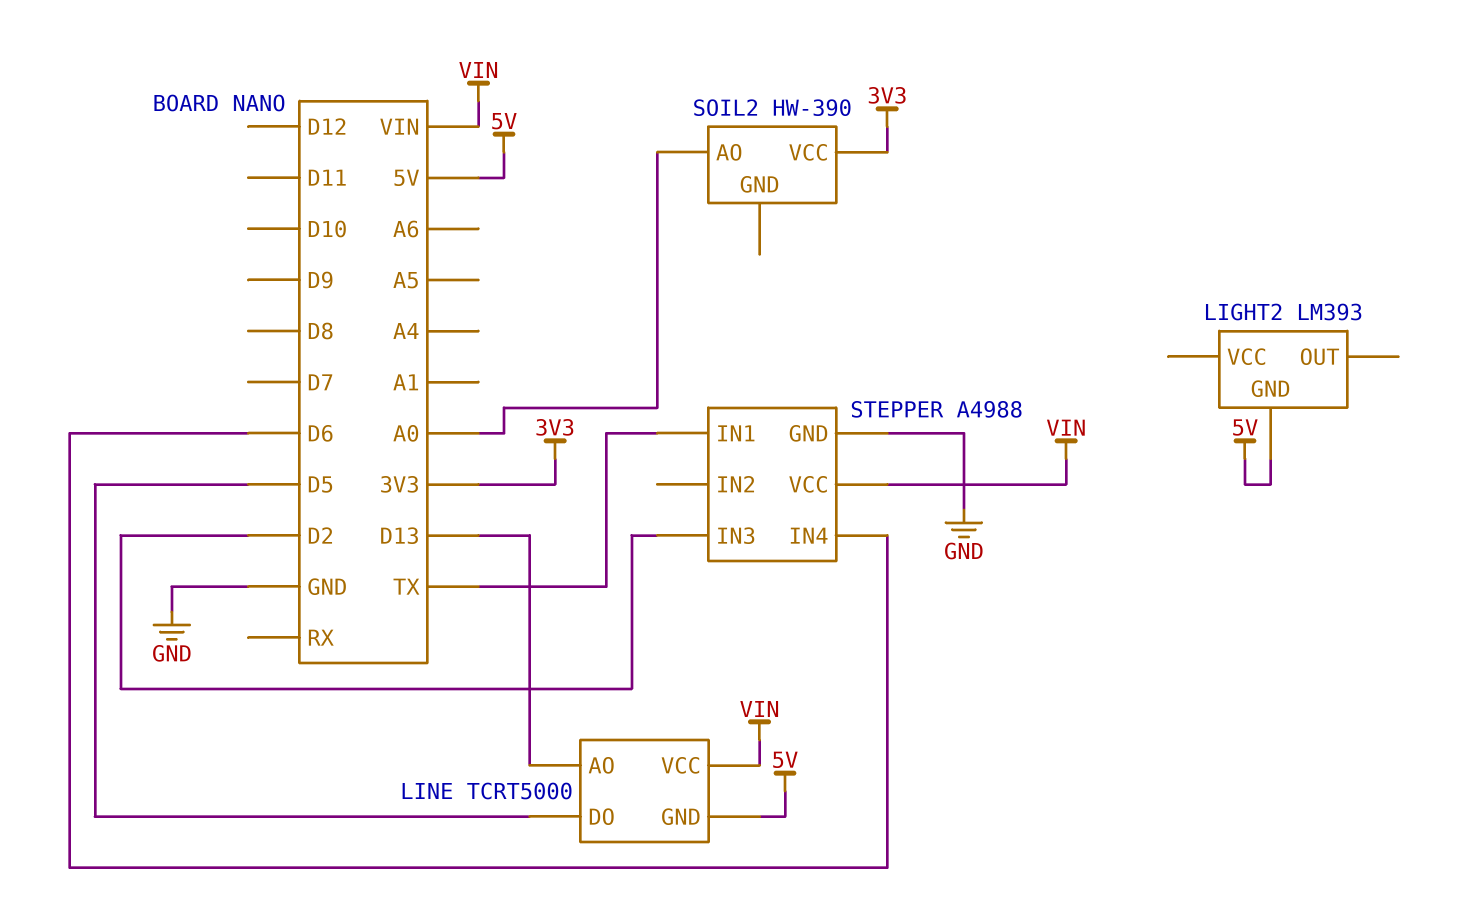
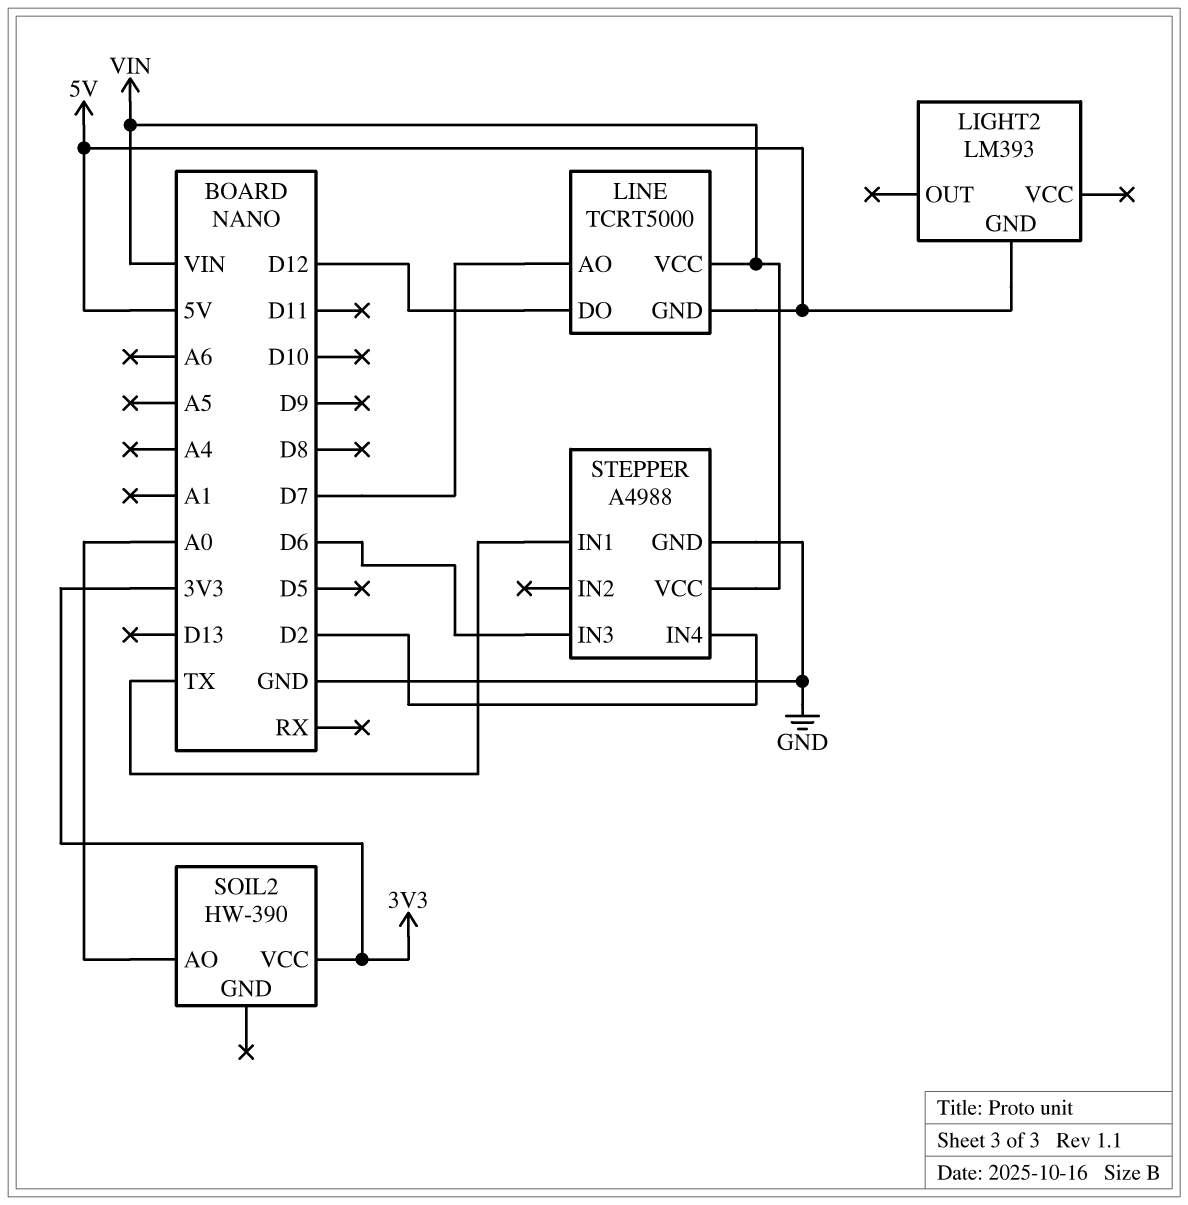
LINE pin AO: D13 -> D7
LINE pin DO: D5 -> D12
STEPPER pin IN3: D2 -> D6
STEPPER pin IN4: D6 -> D2

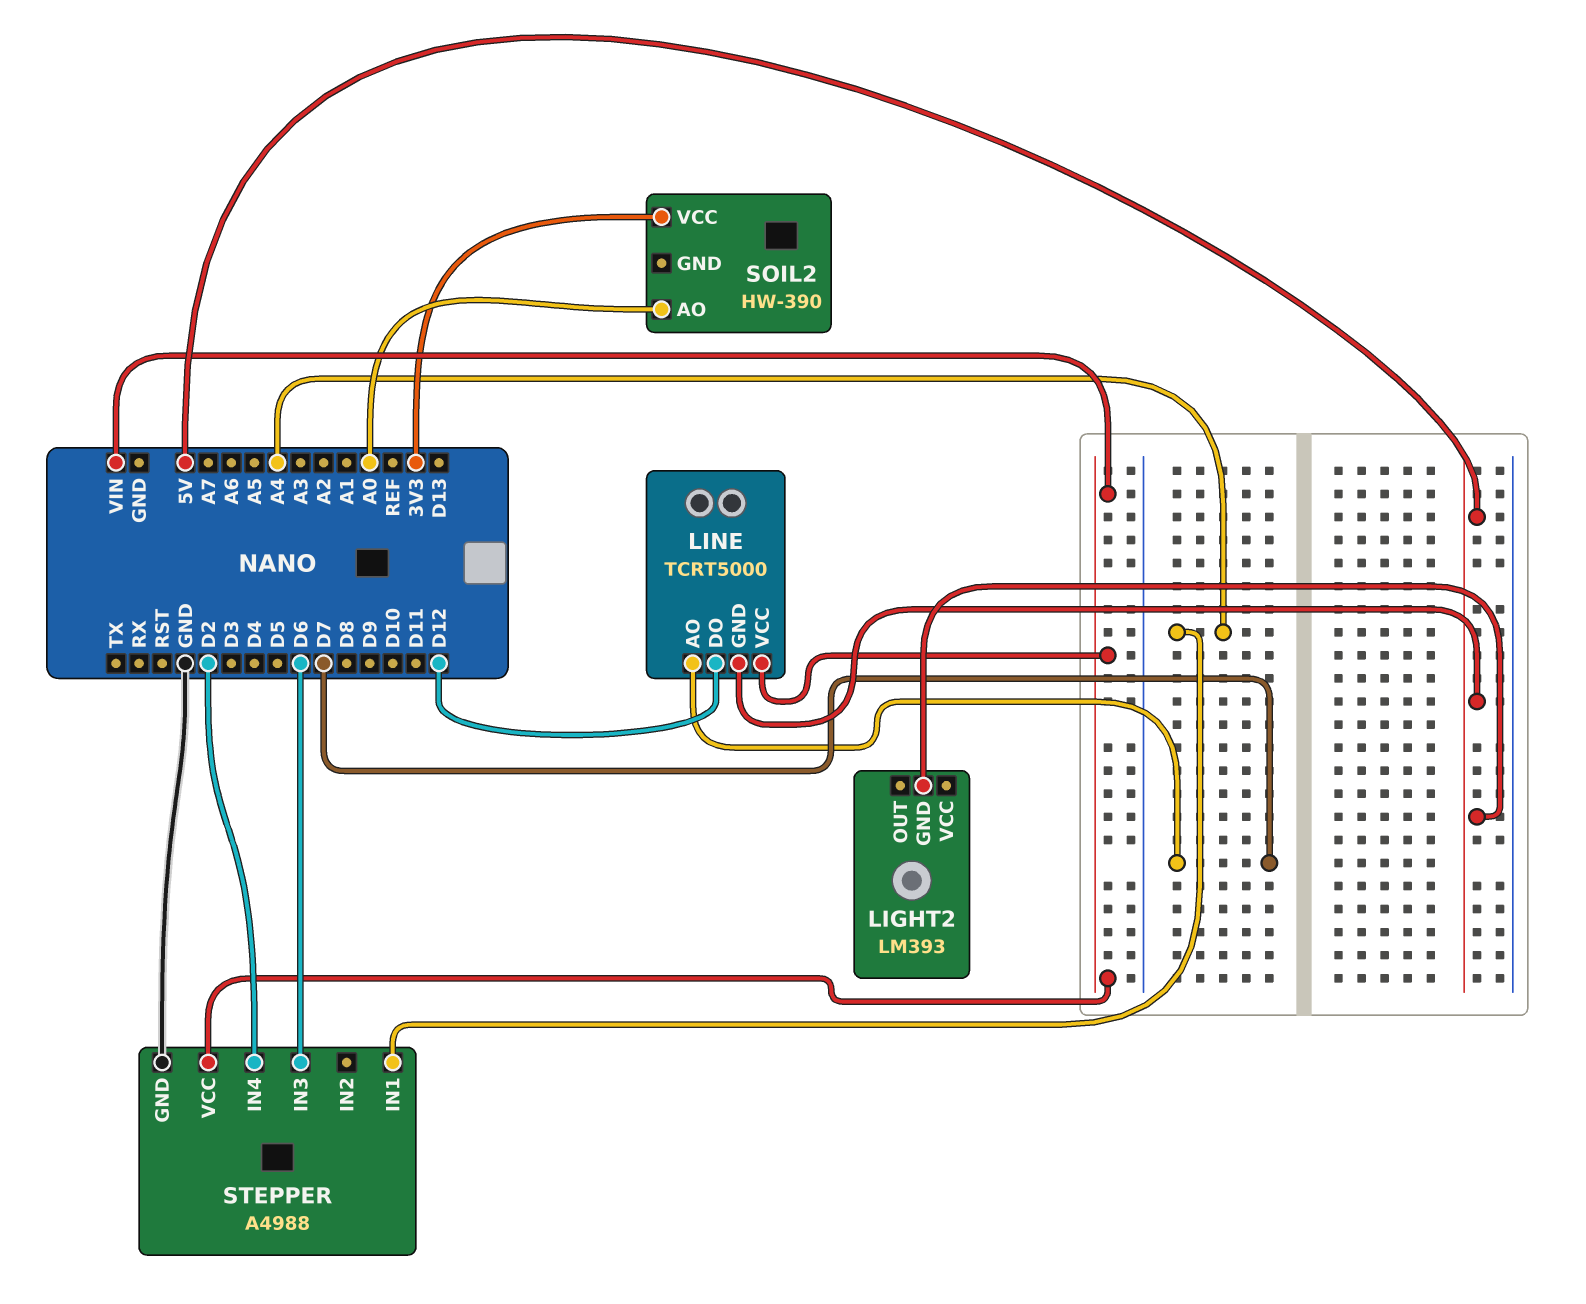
STEPPER pin IN1: TX -> A4

